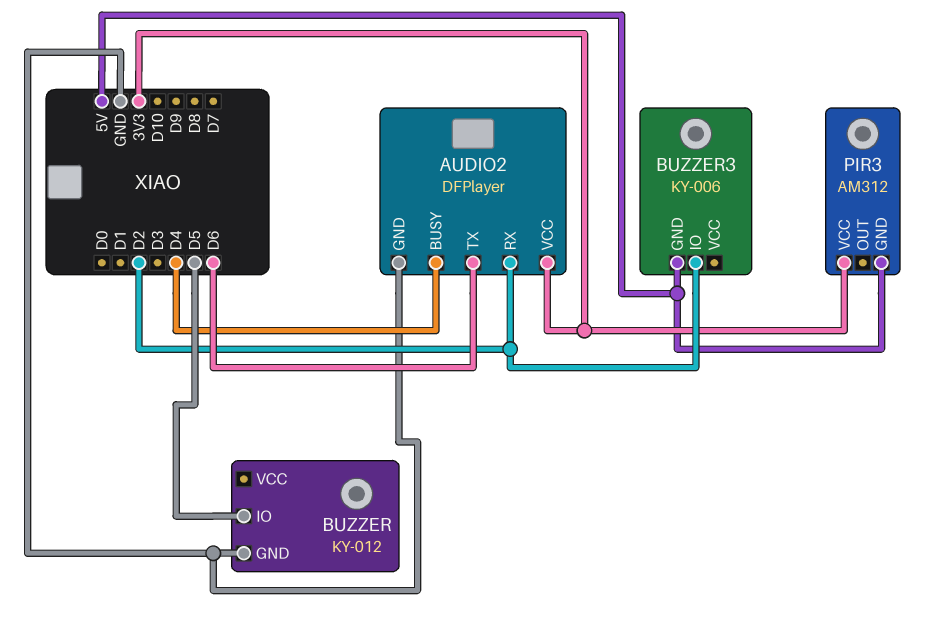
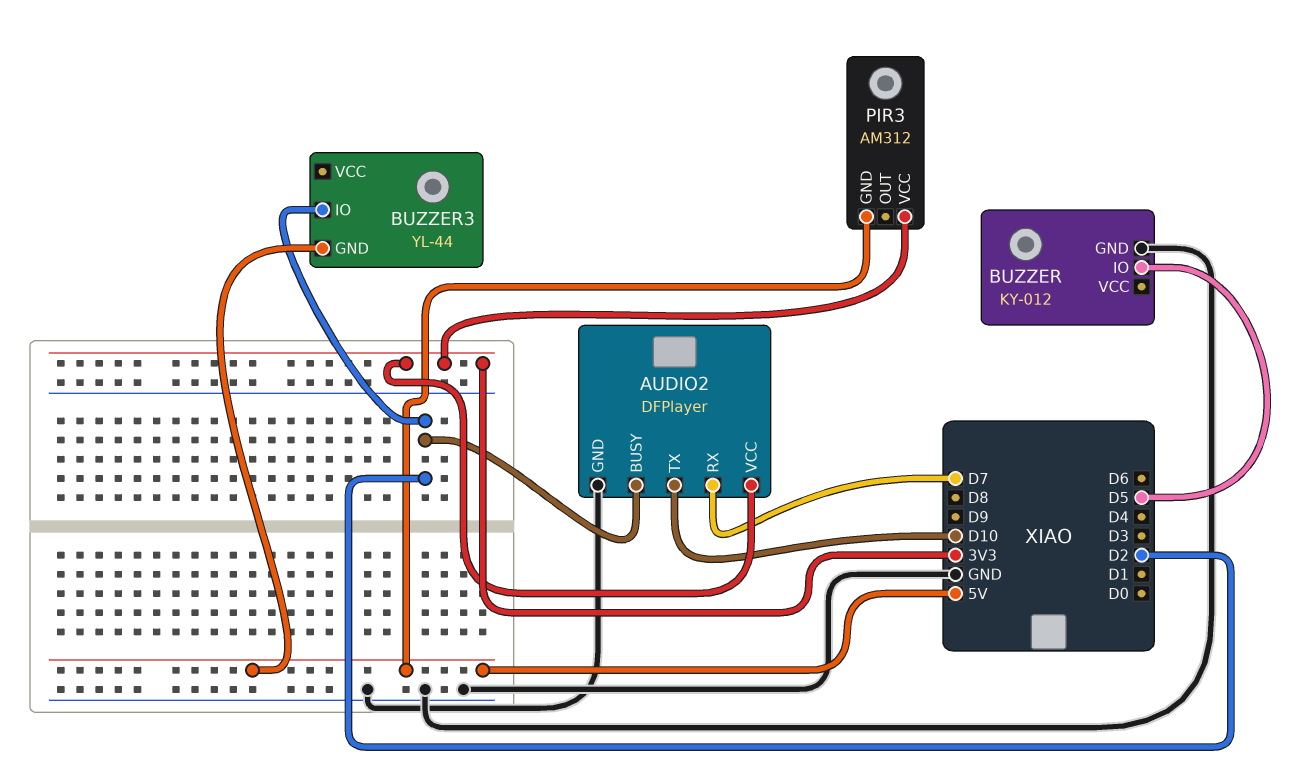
AUDIO2 pin BUSY: D4 -> D2
AUDIO2 pin RX: D2 -> D7
AUDIO2 pin TX: D6 -> D10
BUZZER3: KY-006 -> YL-44

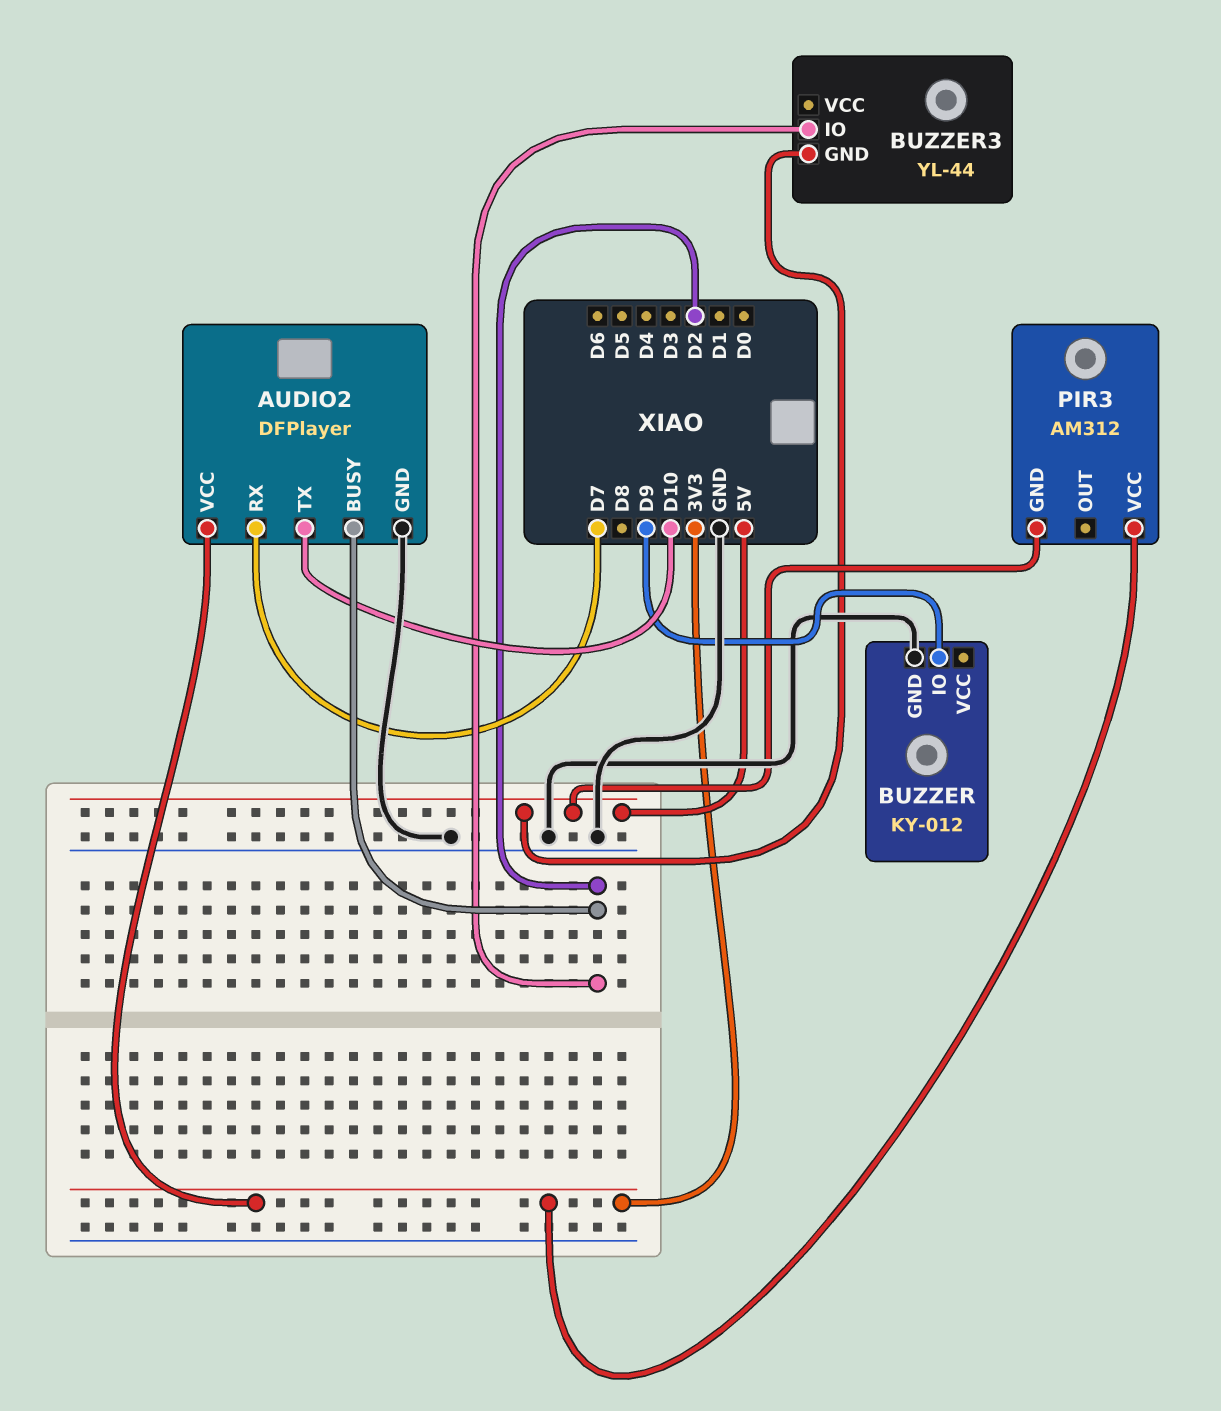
BUZZER pin IO: D5 -> D9

